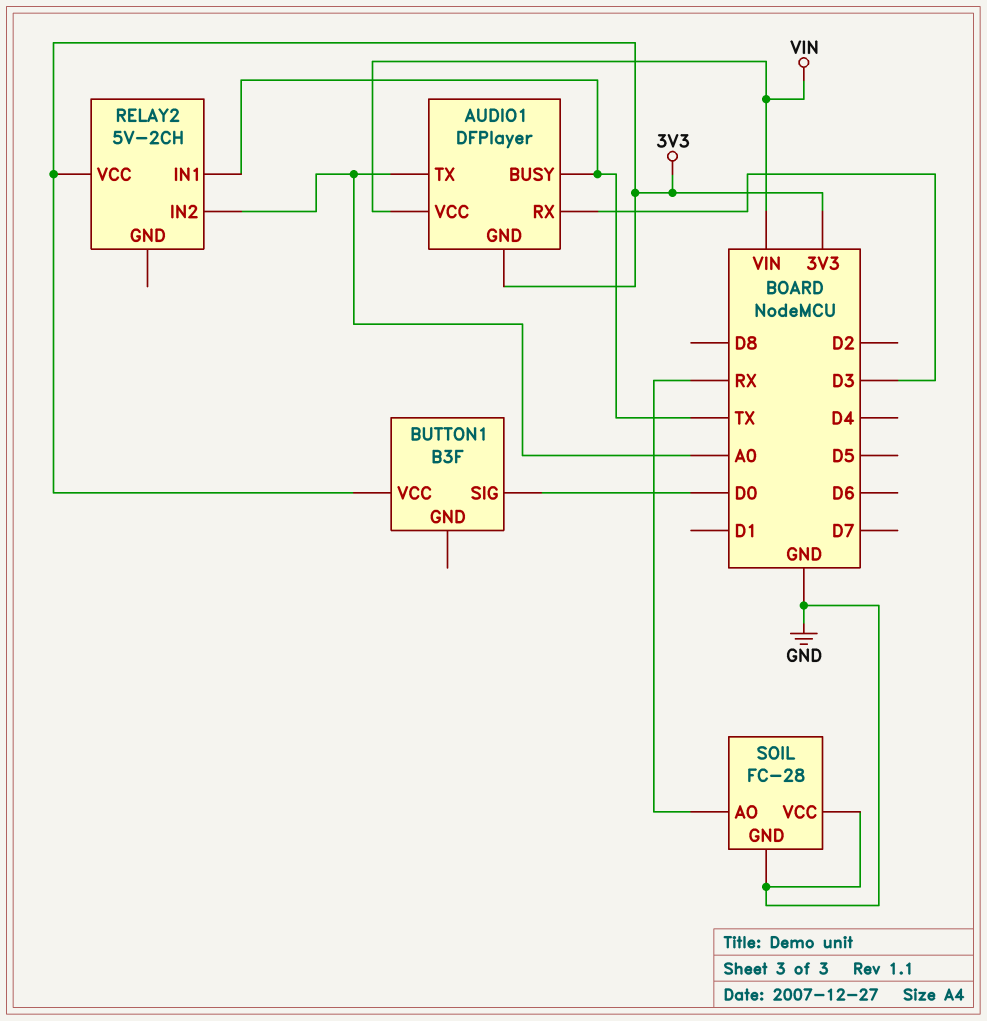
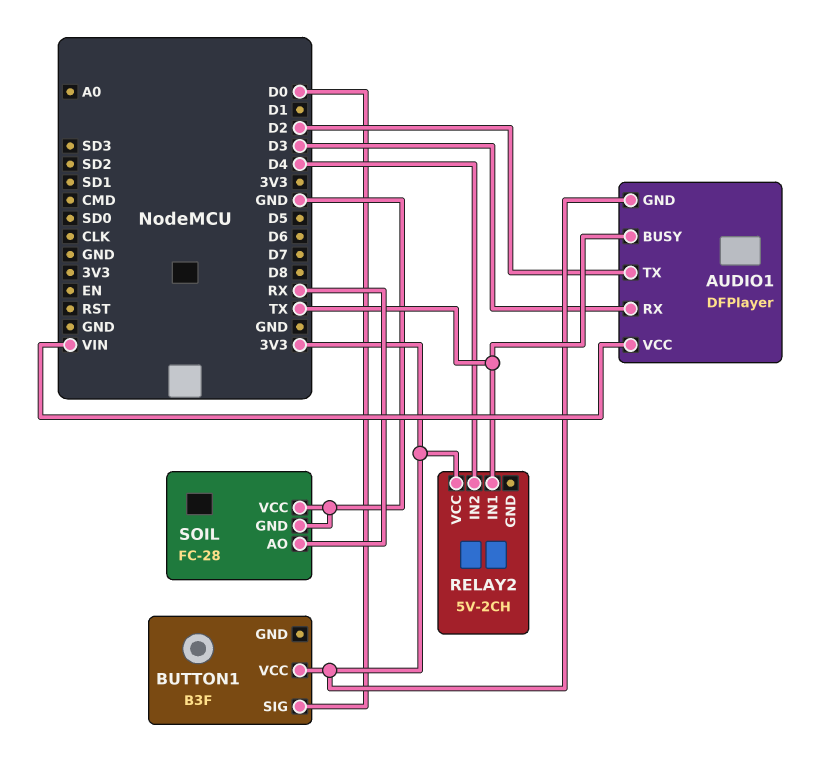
AUDIO1 pin TX: A0 -> D2
RELAY2 pin IN2: A0 -> D4

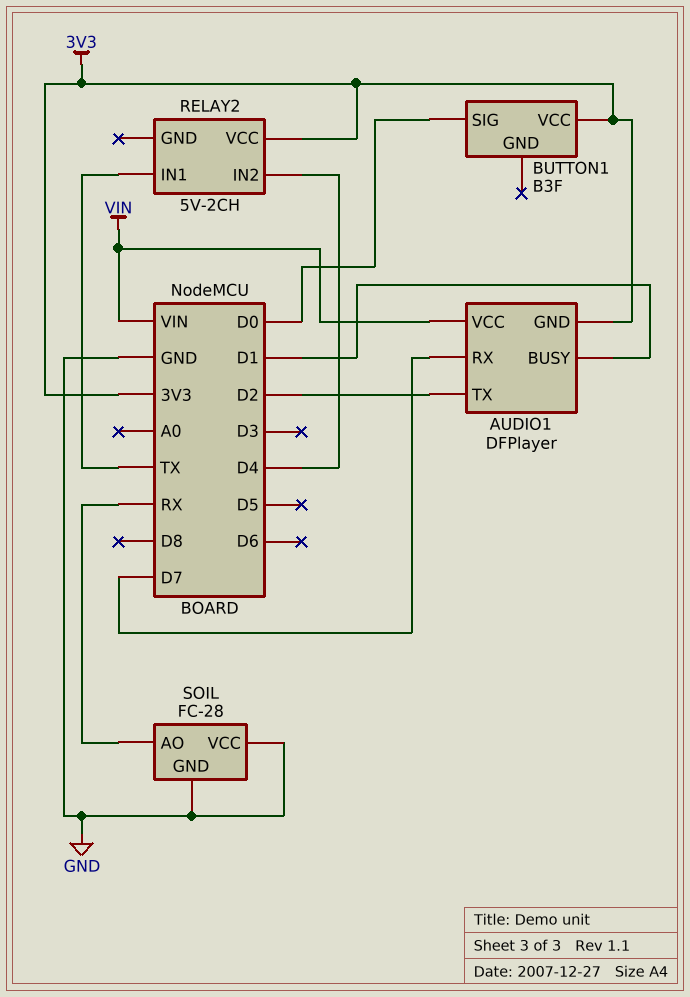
AUDIO1 pin BUSY: TX -> D1
AUDIO1 pin RX: D3 -> D7

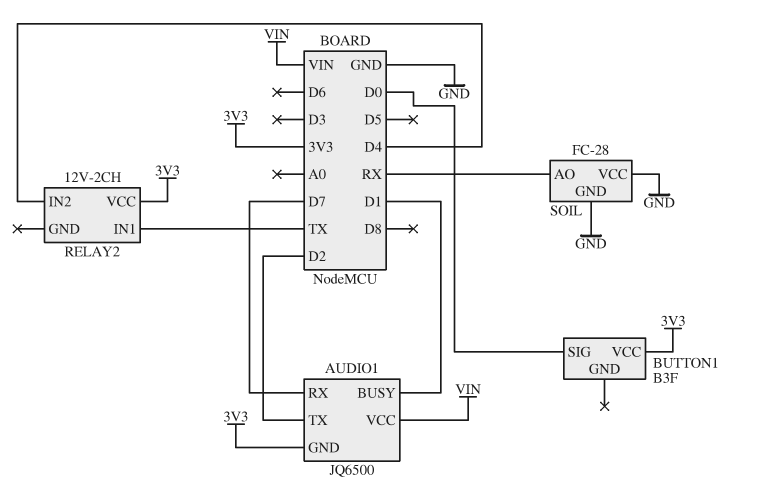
AUDIO1: DFPlayer -> JQ6500
RELAY2: 5V-2CH -> 12V-2CH

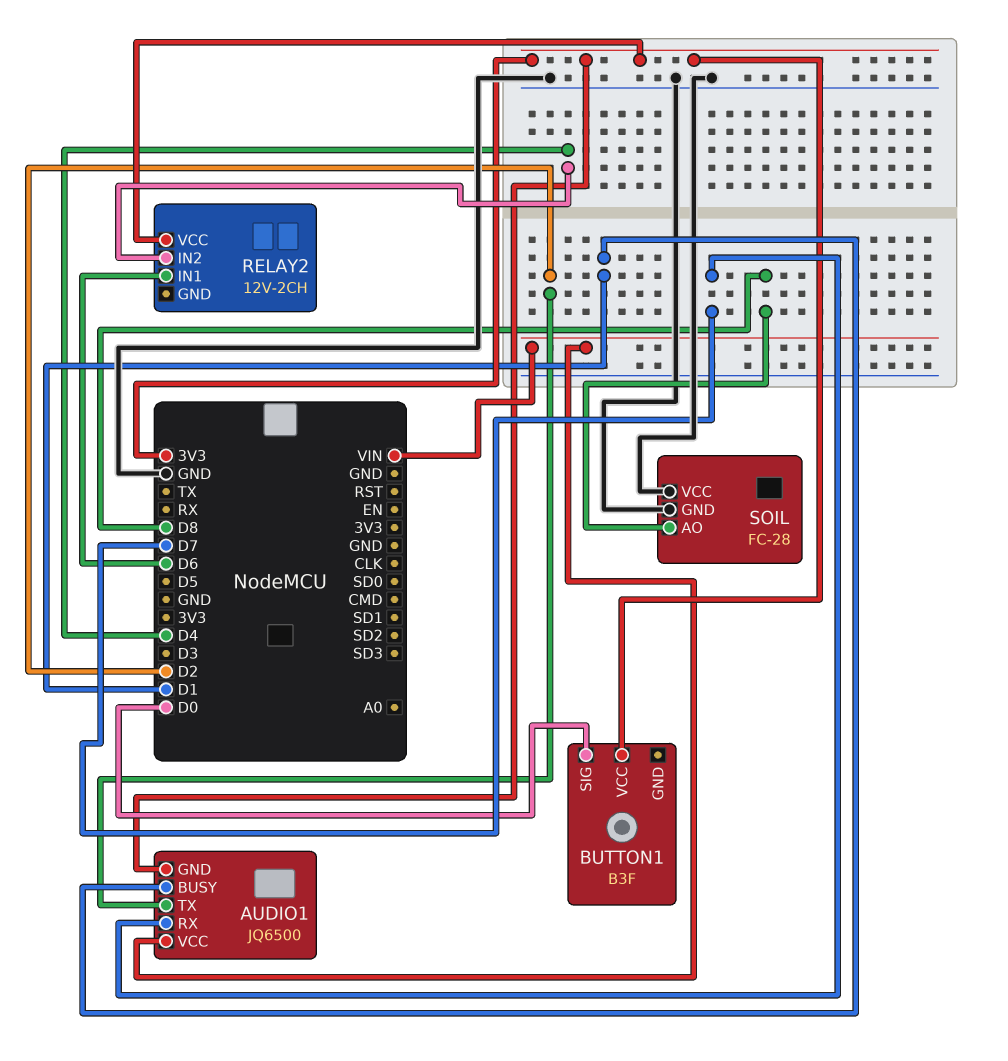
RELAY2 pin IN1: TX -> D6
SOIL pin AO: RX -> D8

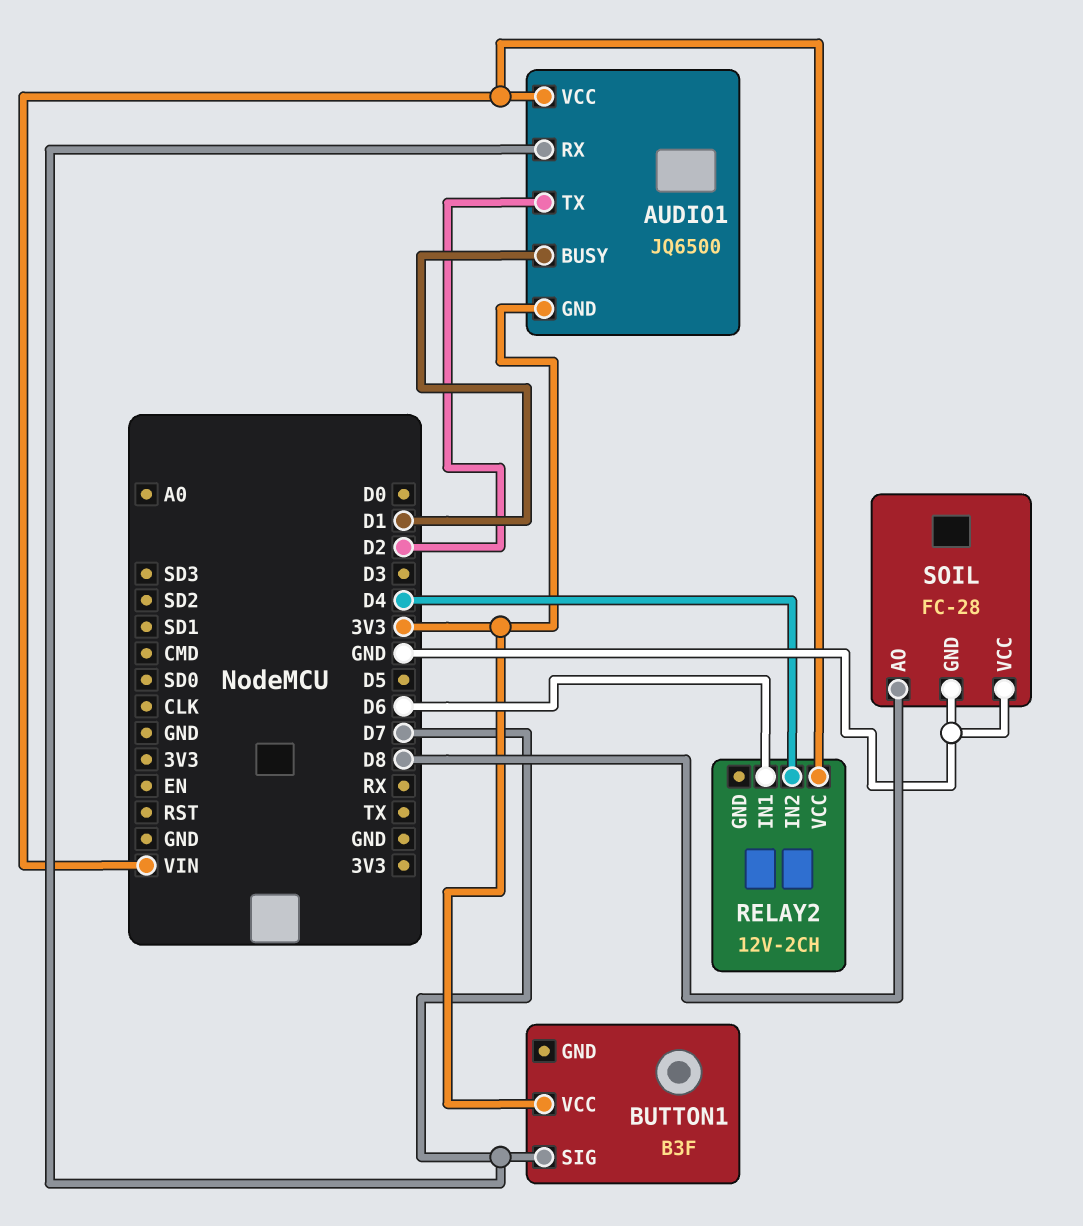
BUTTON1 pin SIG: D0 -> D7
RELAY2 pin VCC: 3V3 -> VIN

